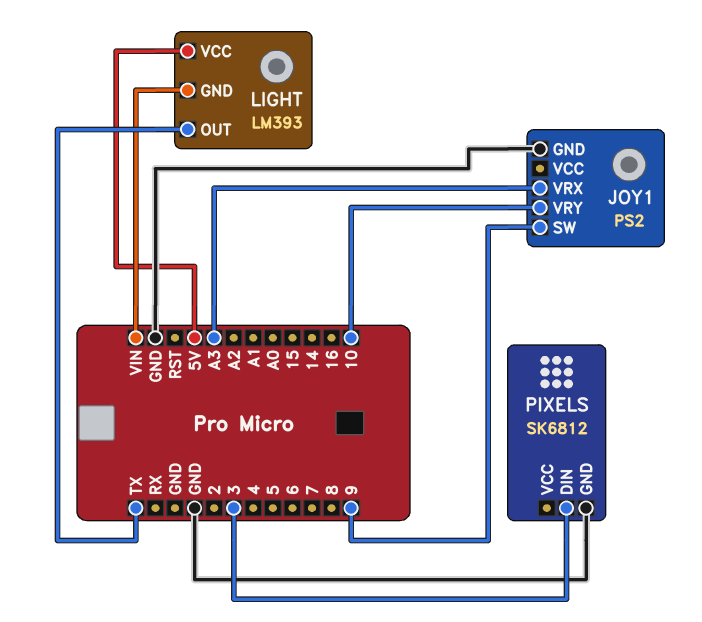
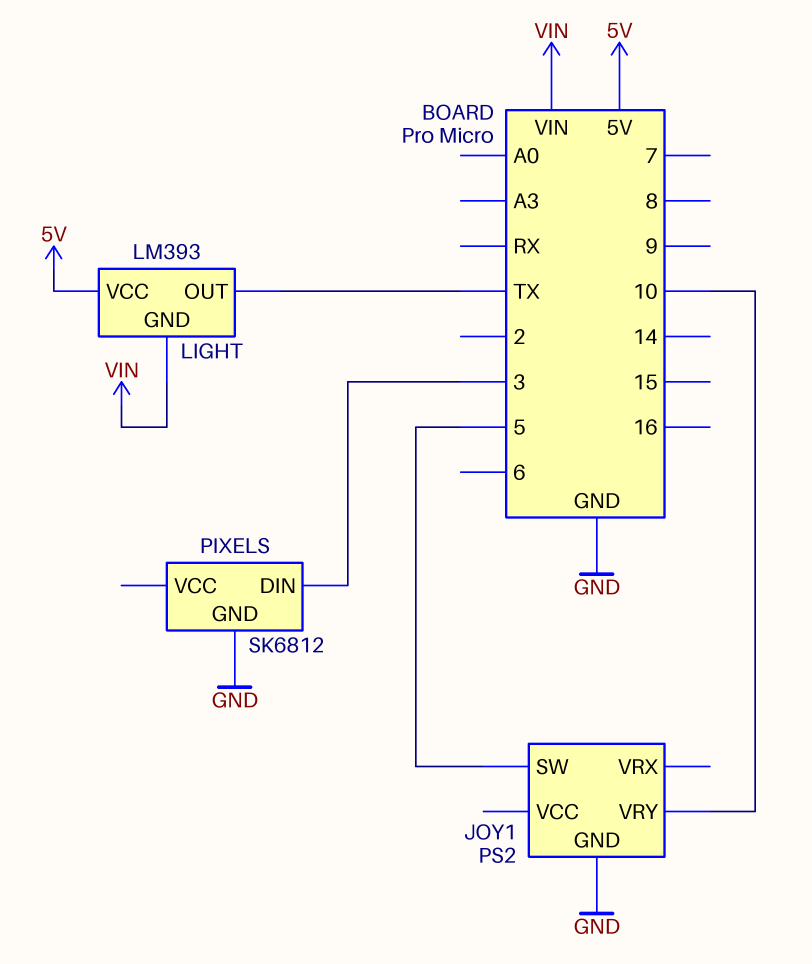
JOY1 pin SW: 9 -> 5
JOY1 pin VRX: A3 -> none

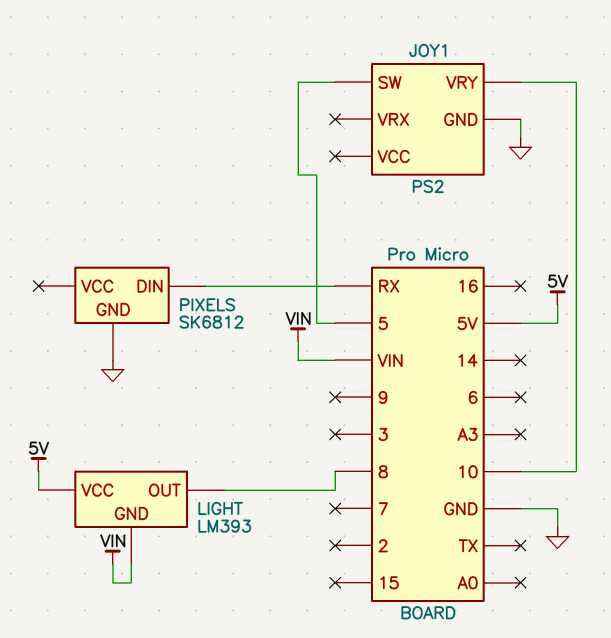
LIGHT pin OUT: TX -> 8
PIXELS pin DIN: 3 -> RX

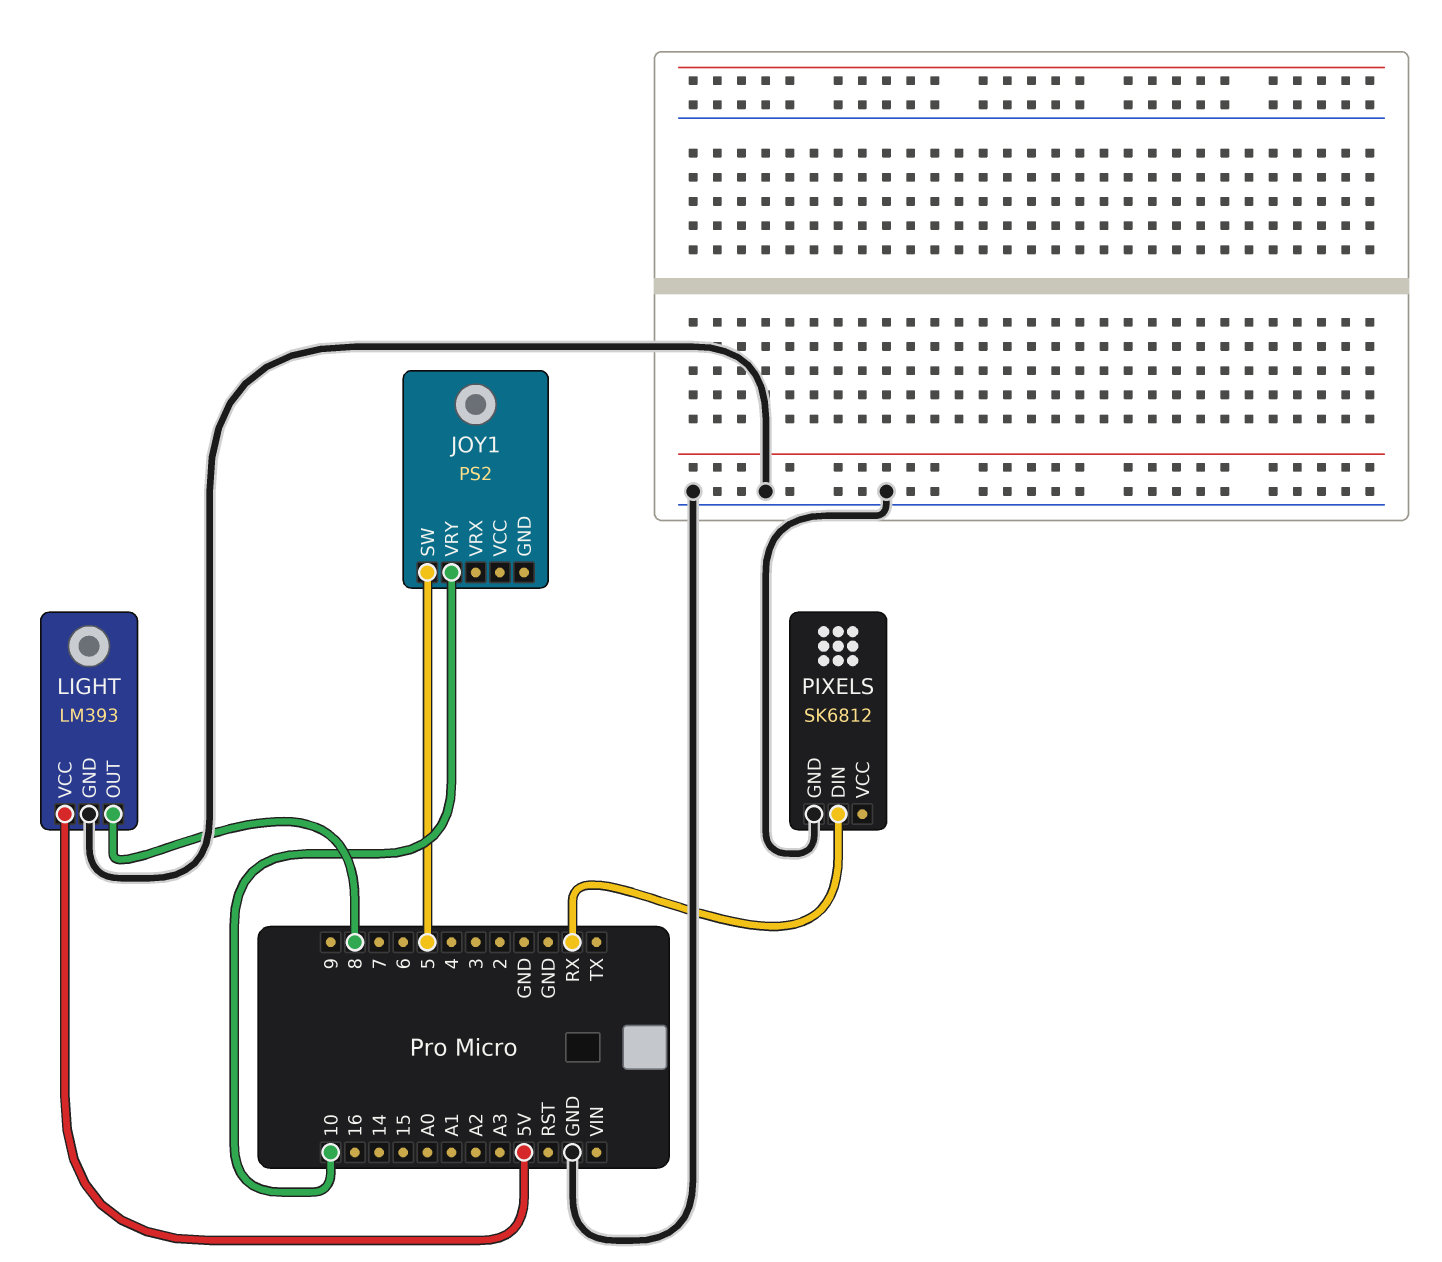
JOY1 pin GND: GND -> none
LIGHT pin GND: VIN -> GND

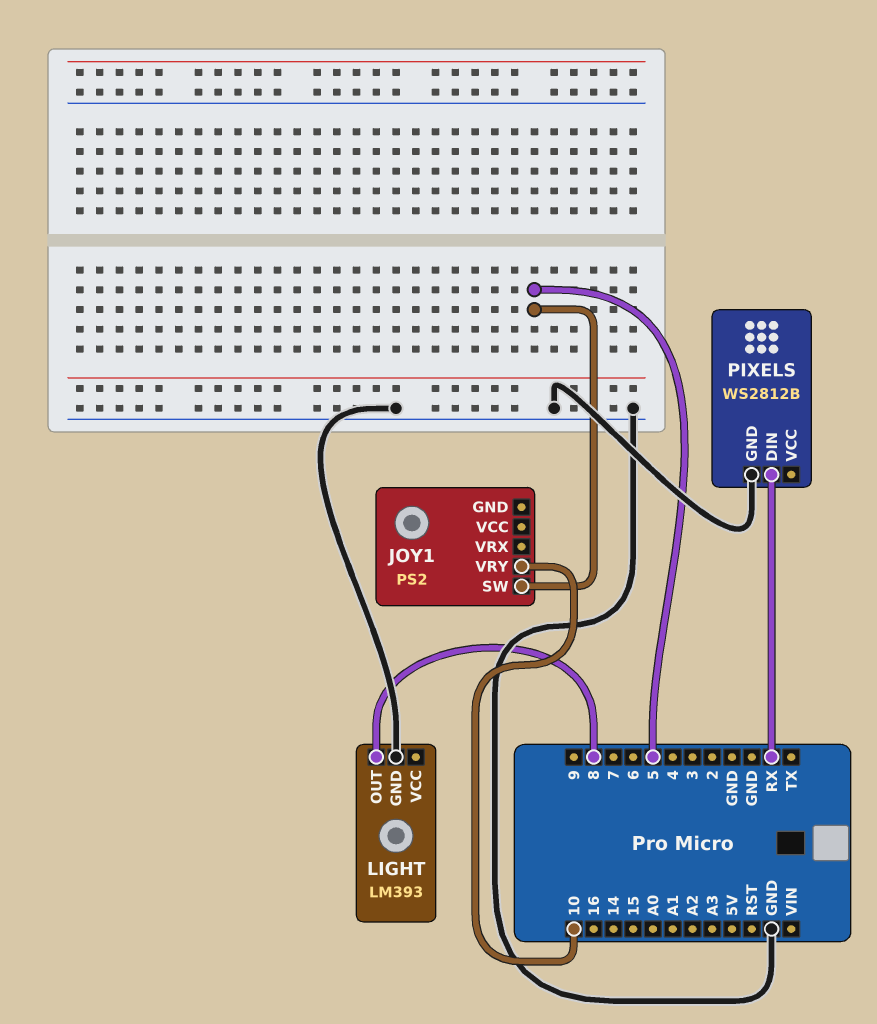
LIGHT pin VCC: 5V -> none
PIXELS: SK6812 -> WS2812B

